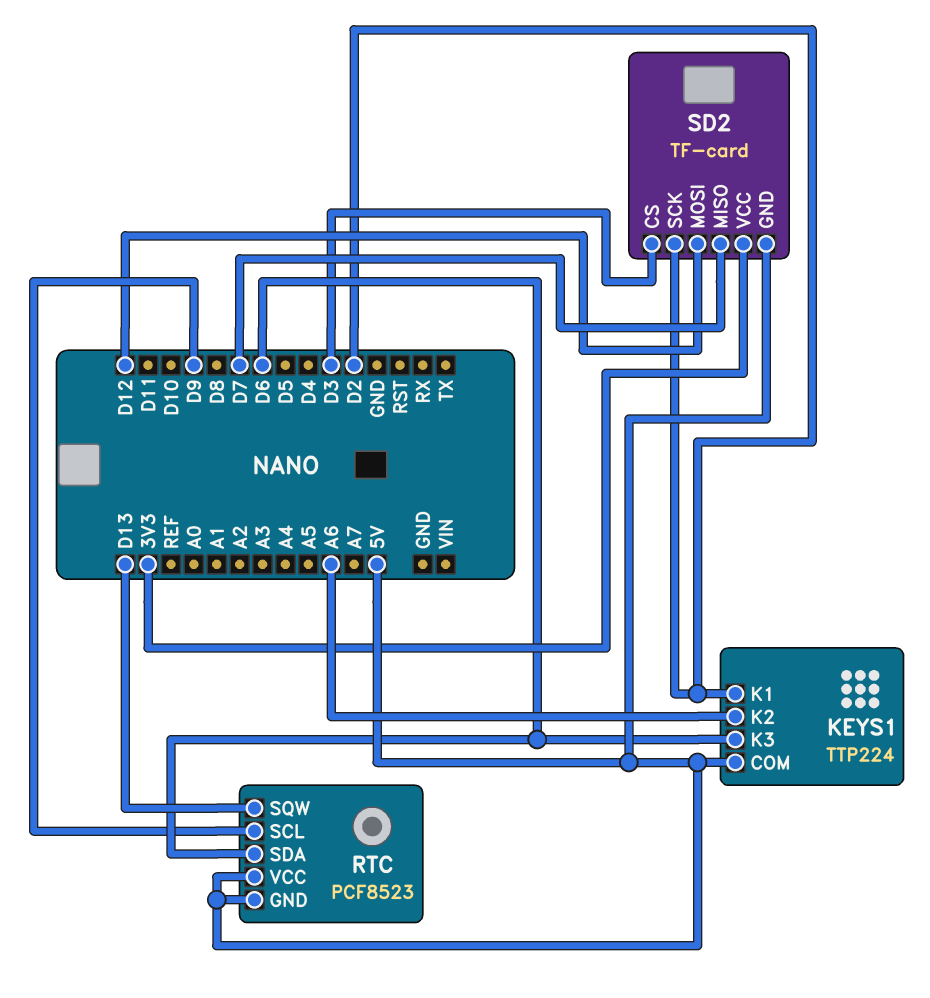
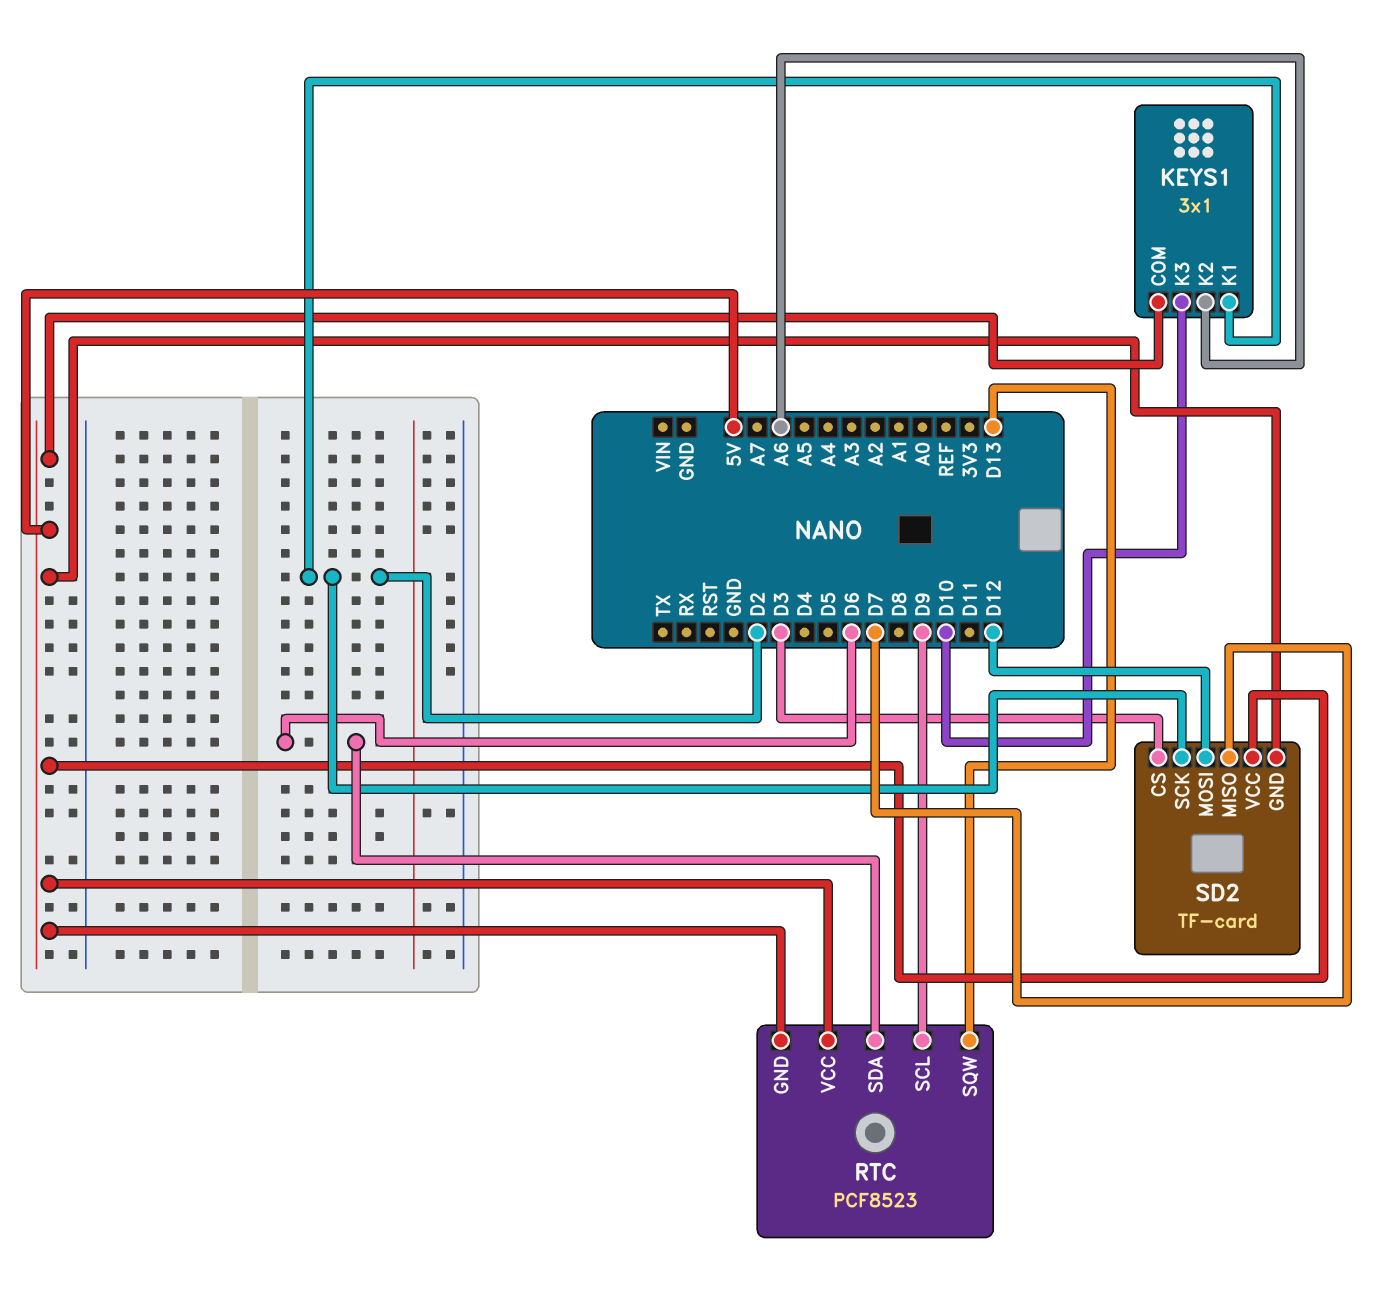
KEYS1: TTP224 -> 3x1
KEYS1 pin K3: D6 -> D10
SD2 pin VCC: 3V3 -> 5V

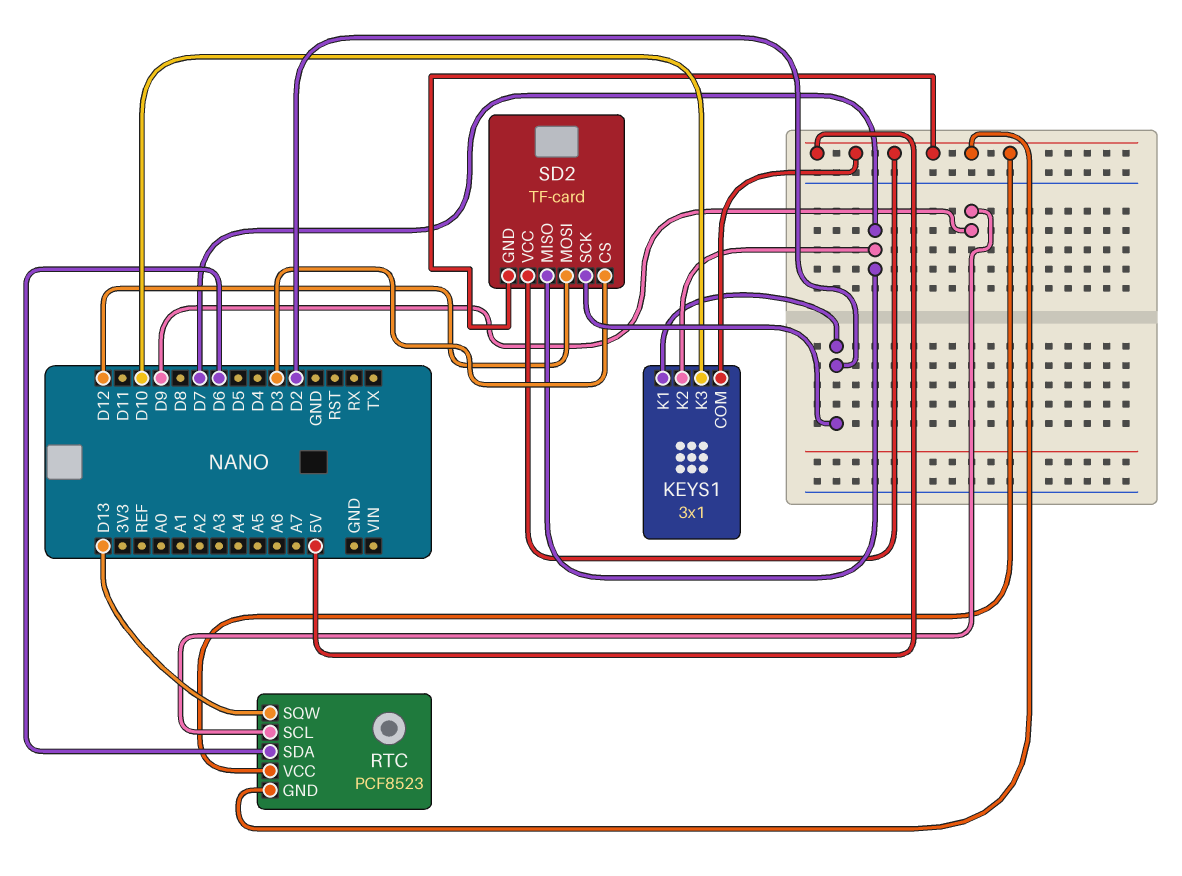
KEYS1 pin K2: A6 -> D7

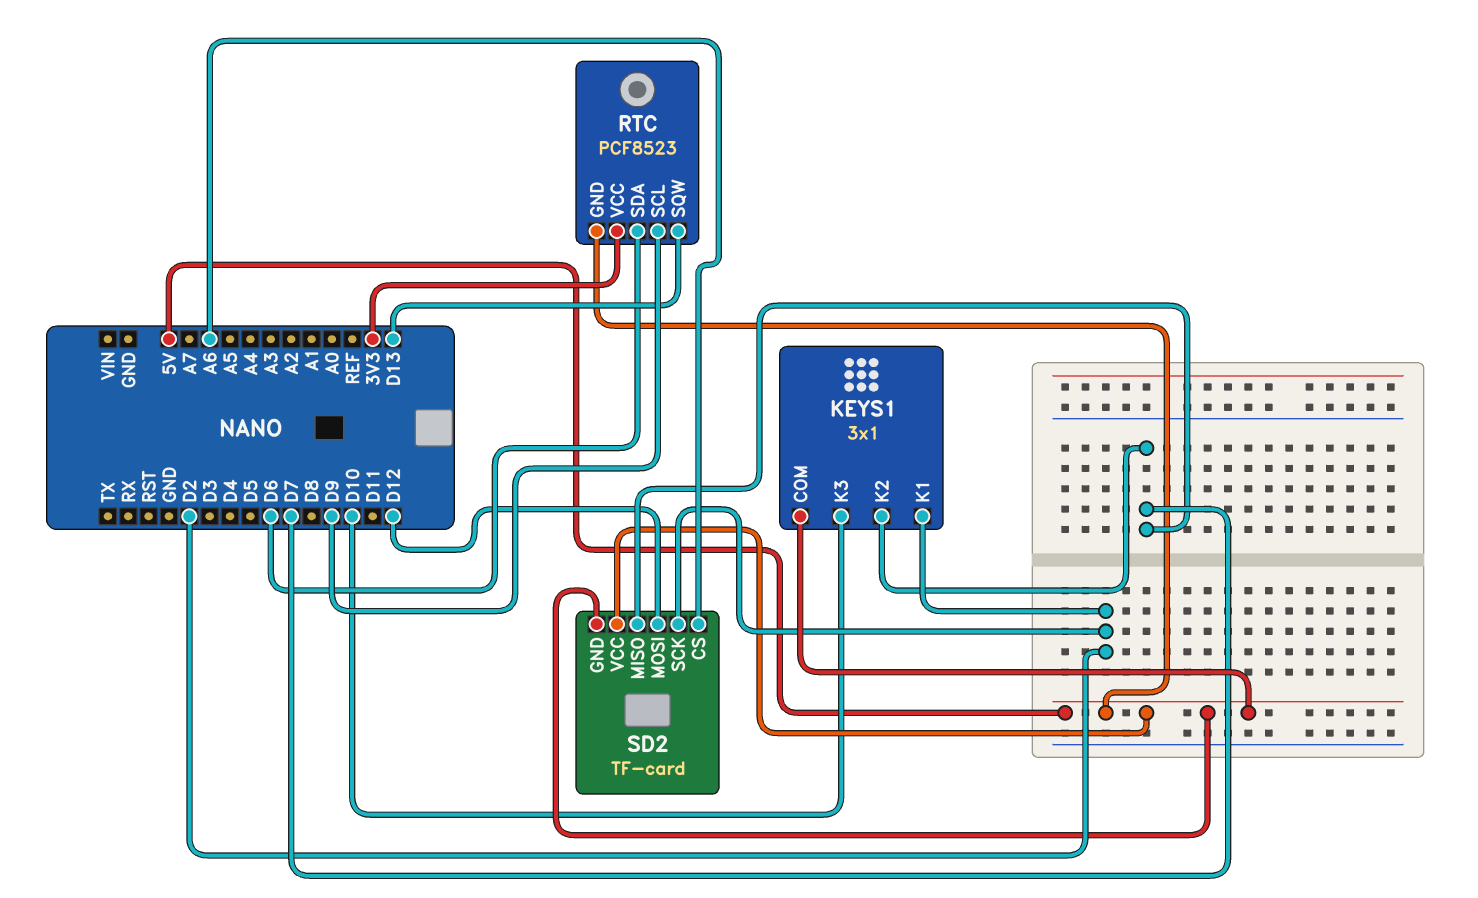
RTC pin VCC: 5V -> 3V3
SD2 pin CS: D3 -> A6

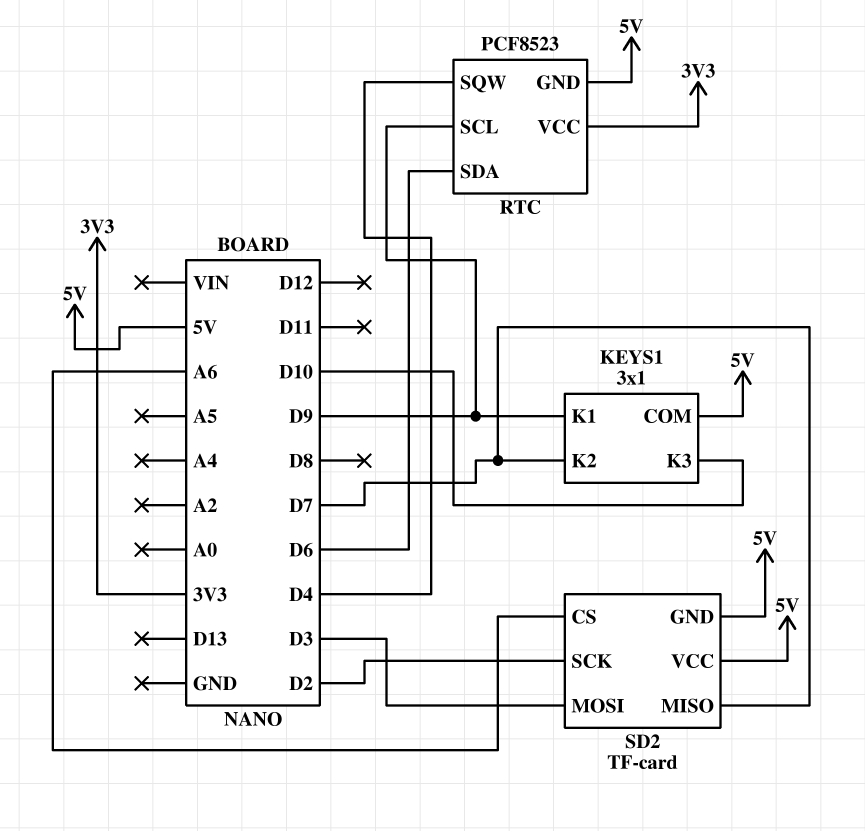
KEYS1 pin K1: D2 -> D9
RTC pin SQW: D13 -> D4
SD2 pin MOSI: D12 -> D3

